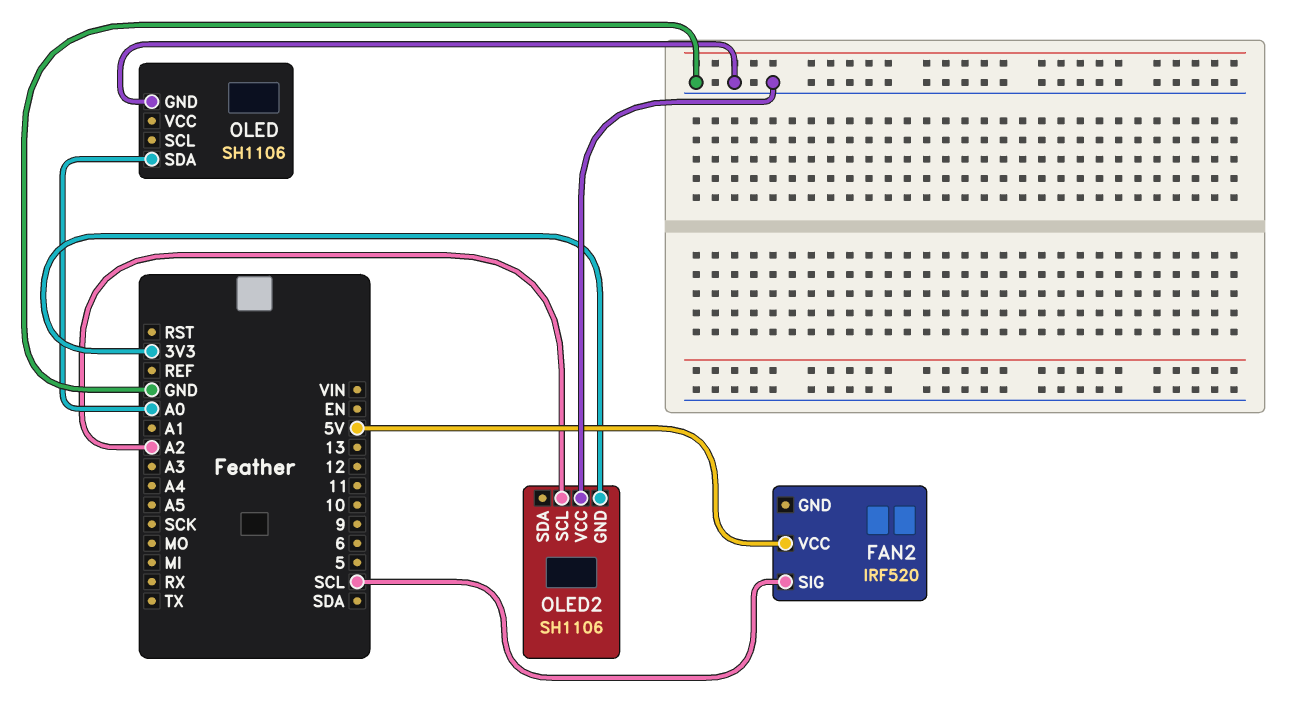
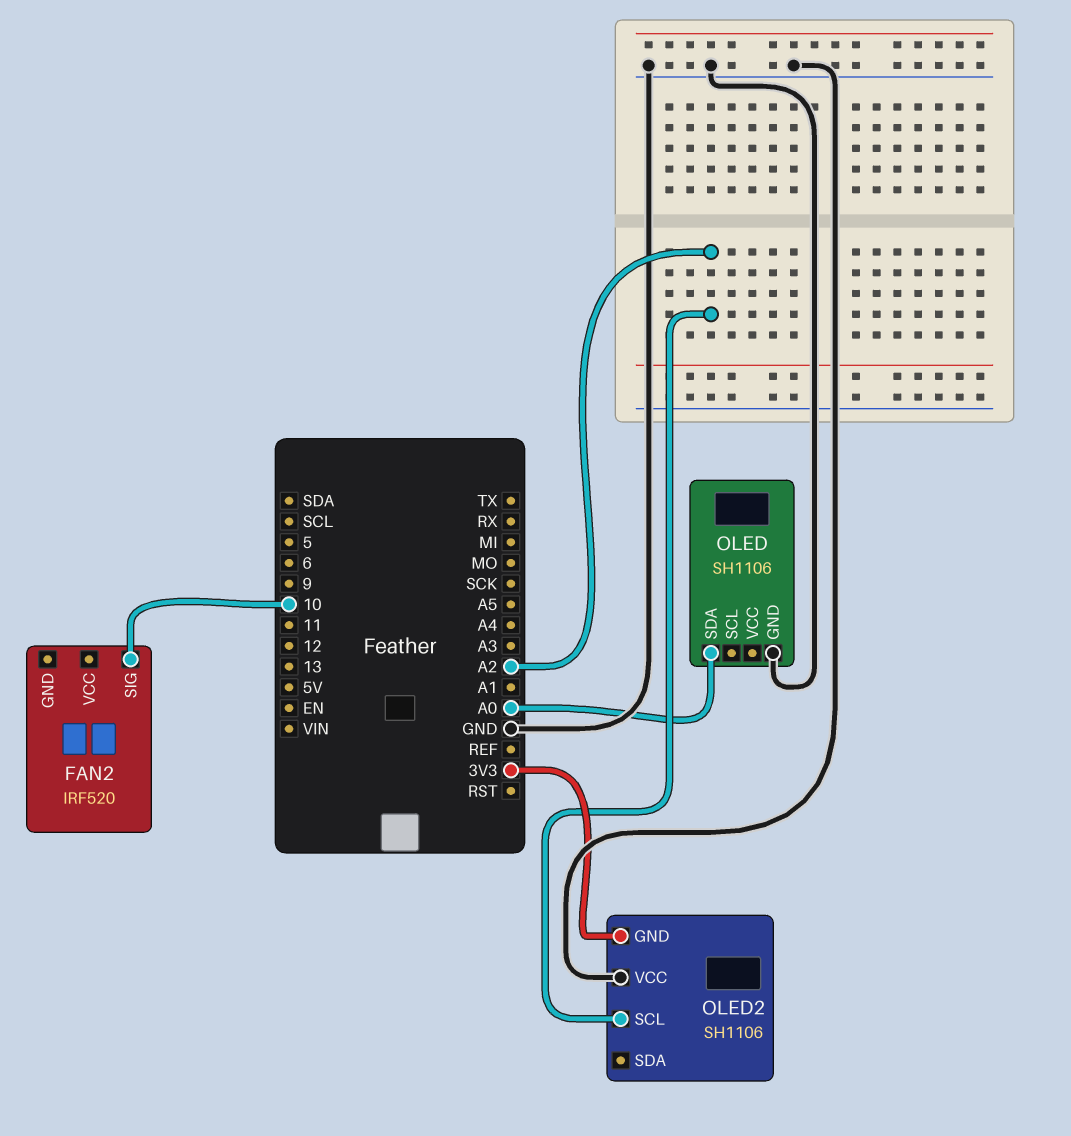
FAN2 pin SIG: SCL -> 10
FAN2 pin VCC: 5V -> none

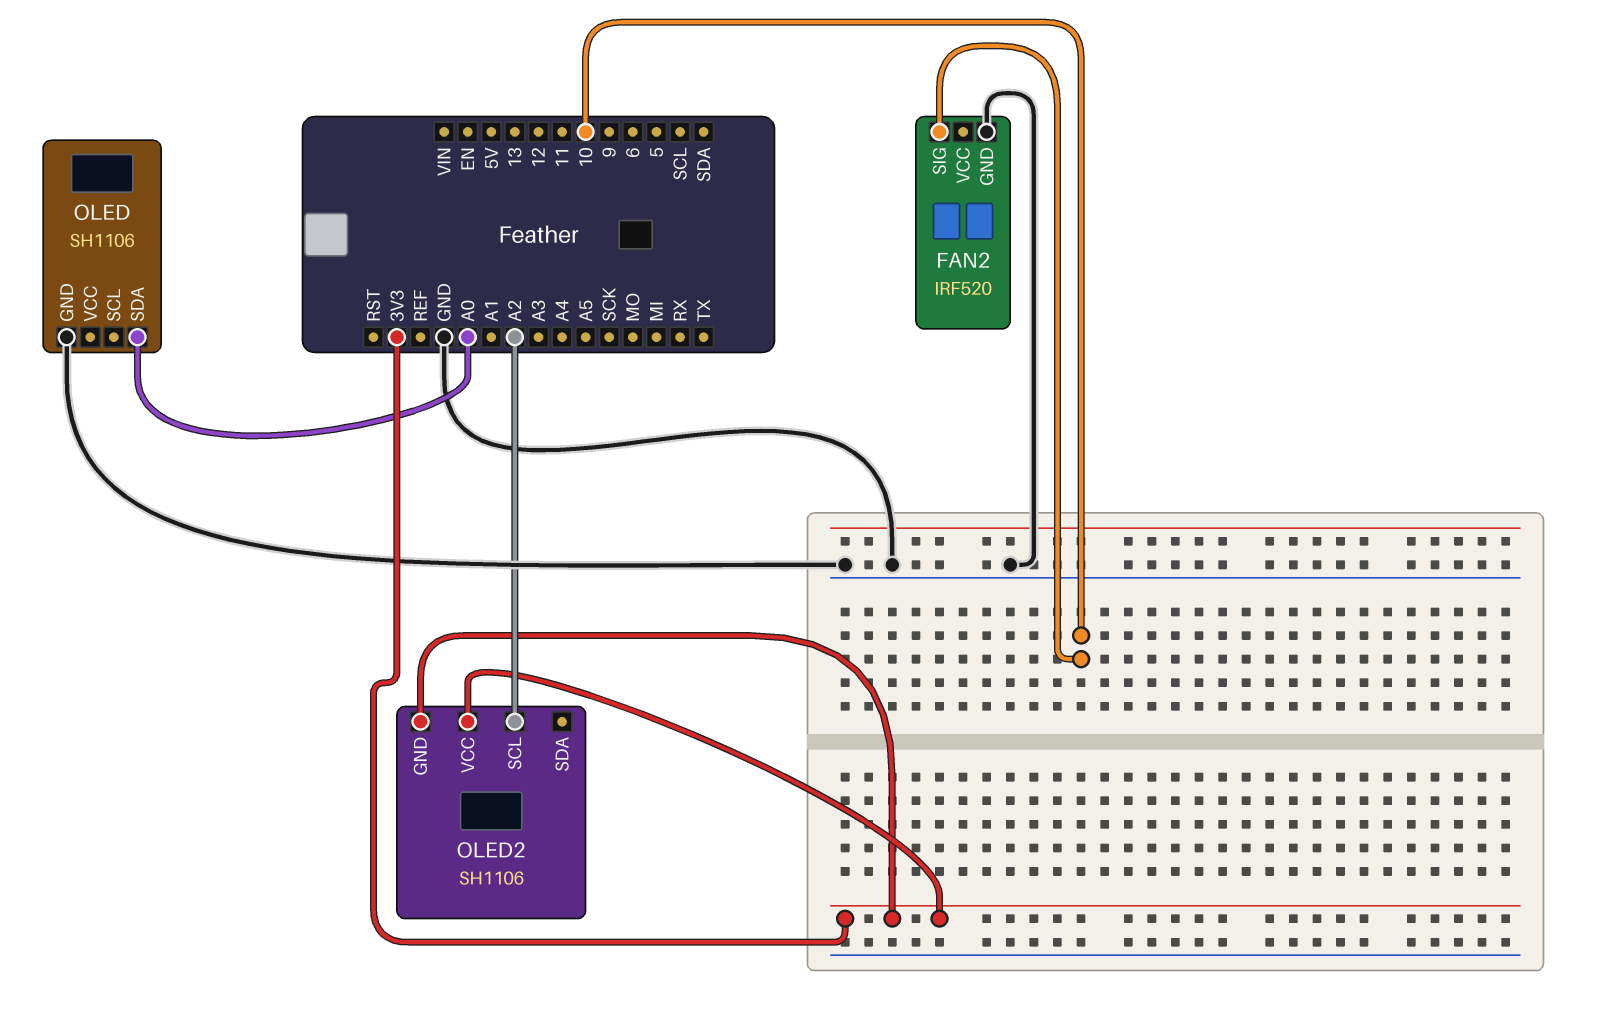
FAN2 pin GND: none -> GND
OLED2 pin VCC: GND -> 3V3

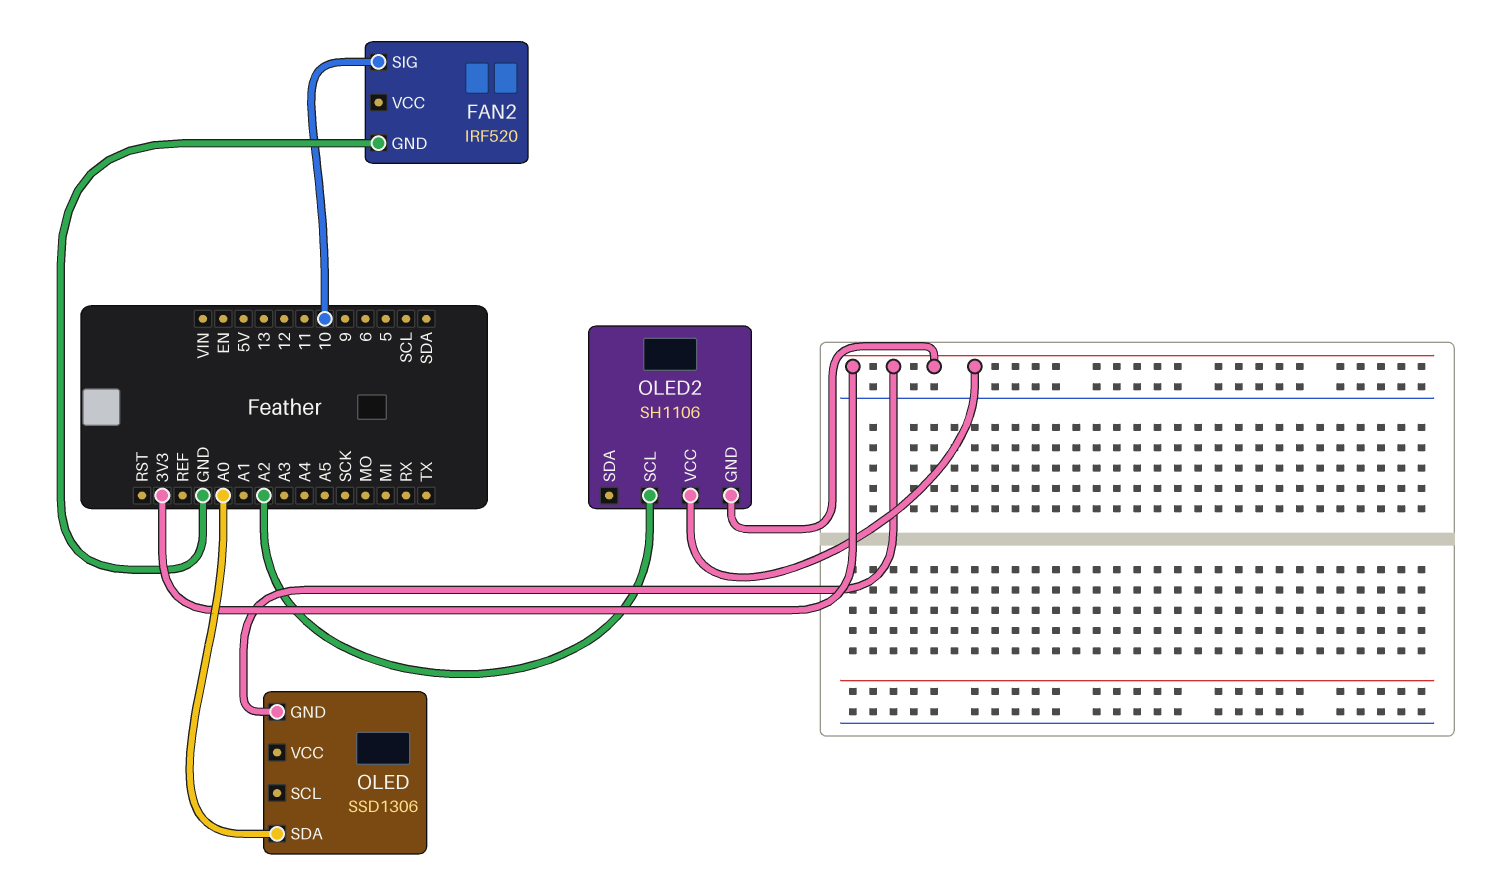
OLED: SH1106 -> SSD1306
OLED pin GND: GND -> 3V3

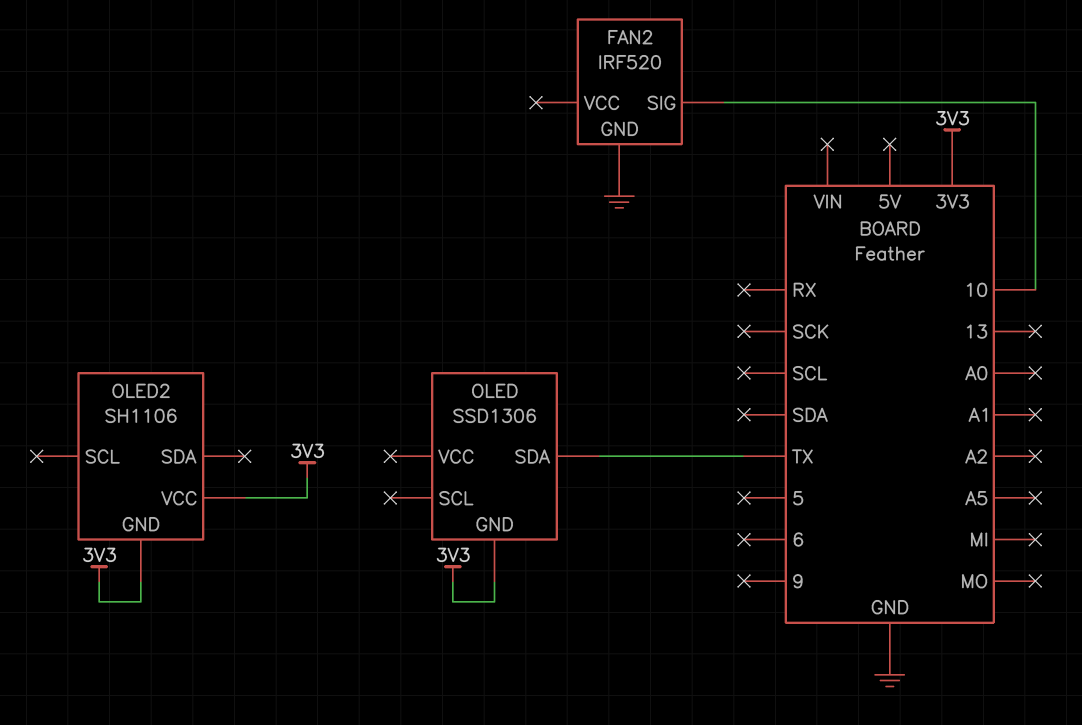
OLED pin SDA: A0 -> TX
OLED2 pin SCL: A2 -> none

